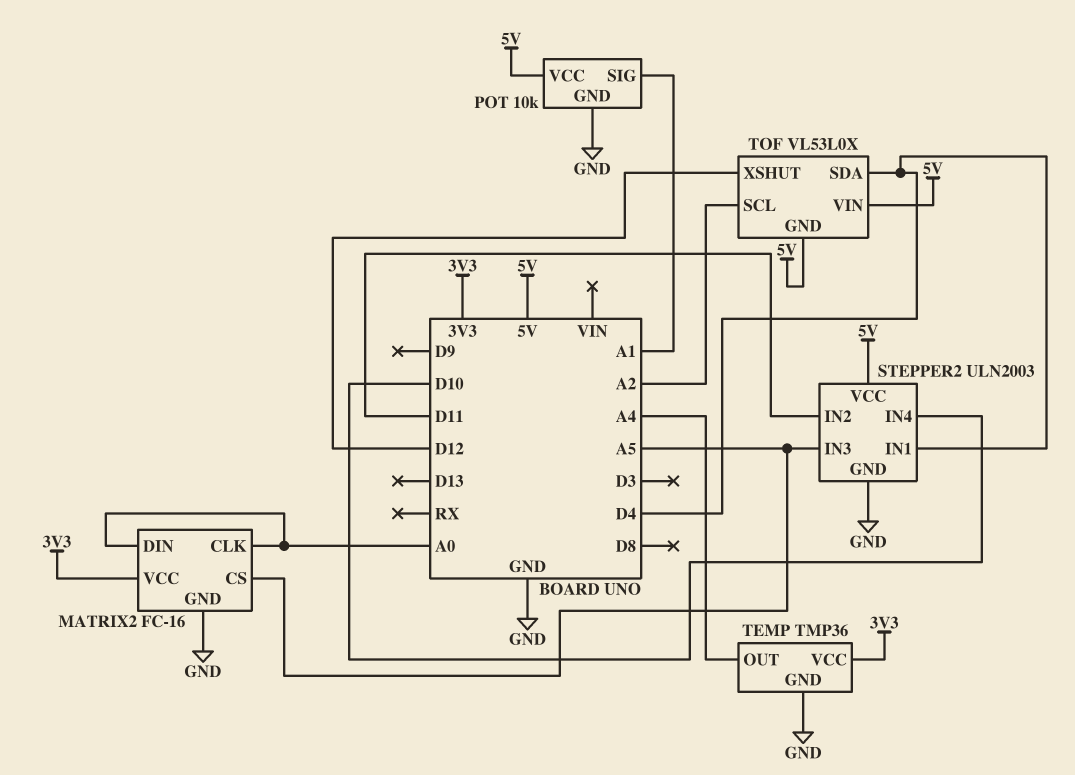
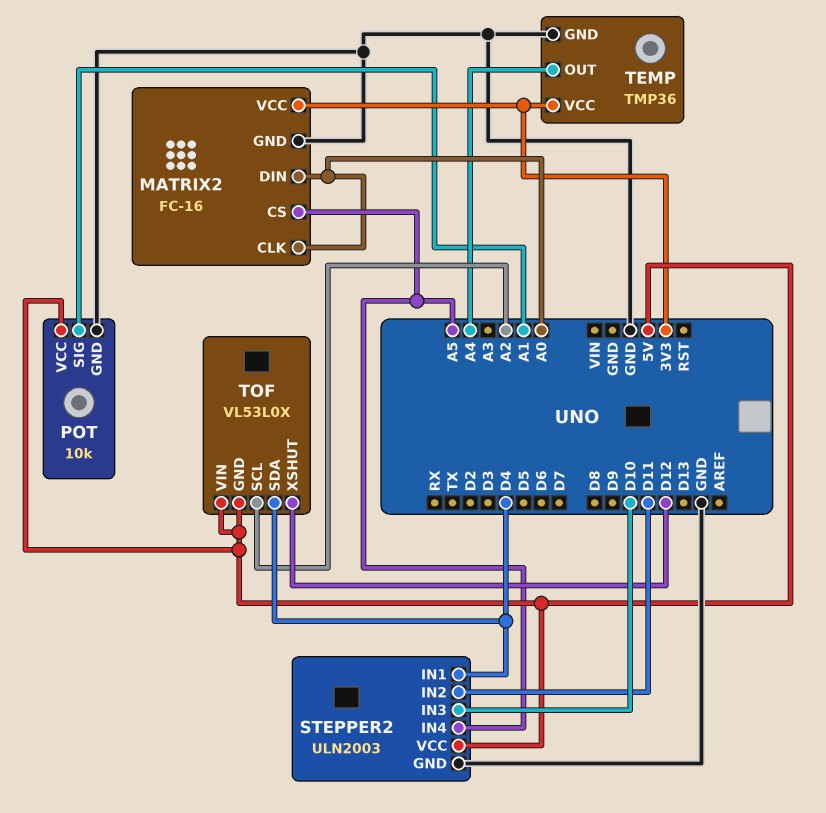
STEPPER2 pin IN3: A5 -> D10
STEPPER2 pin IN4: D10 -> A5

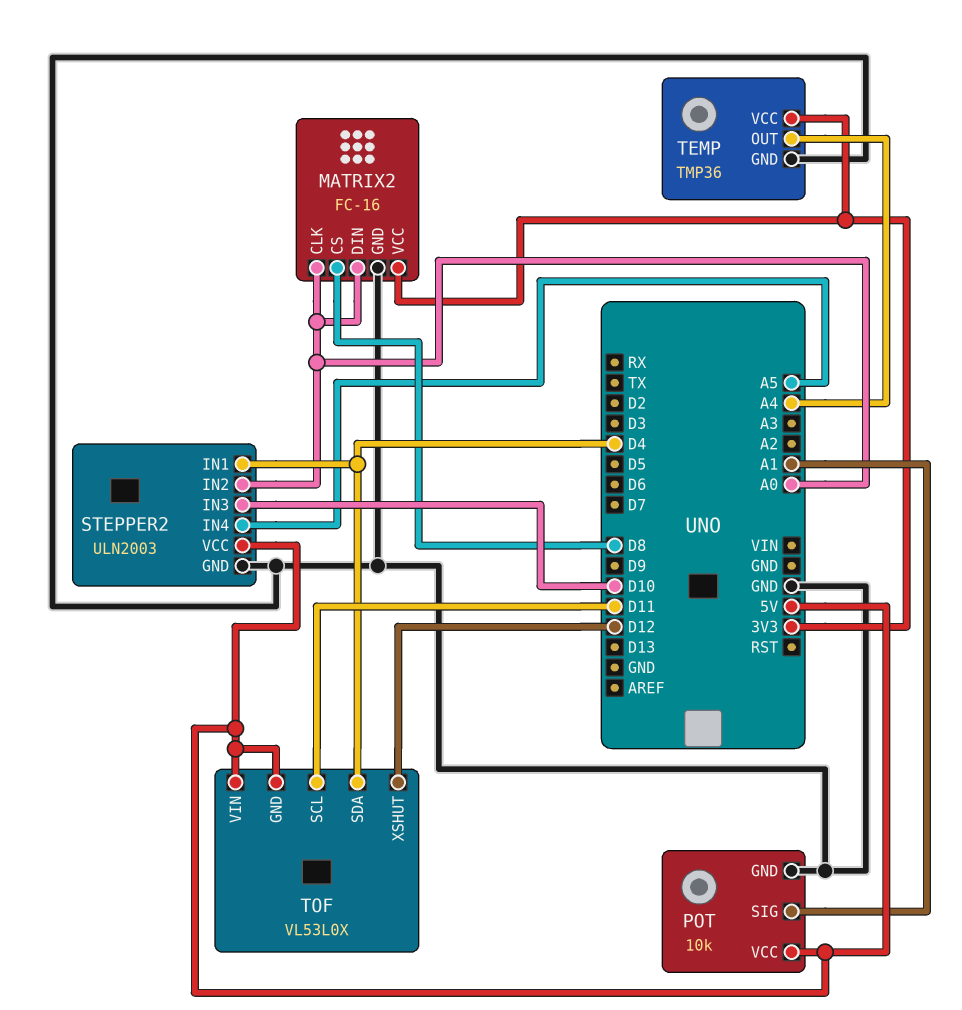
MATRIX2 pin CS: A5 -> D8
STEPPER2 pin IN2: D11 -> A0
TOF pin SCL: A2 -> D11

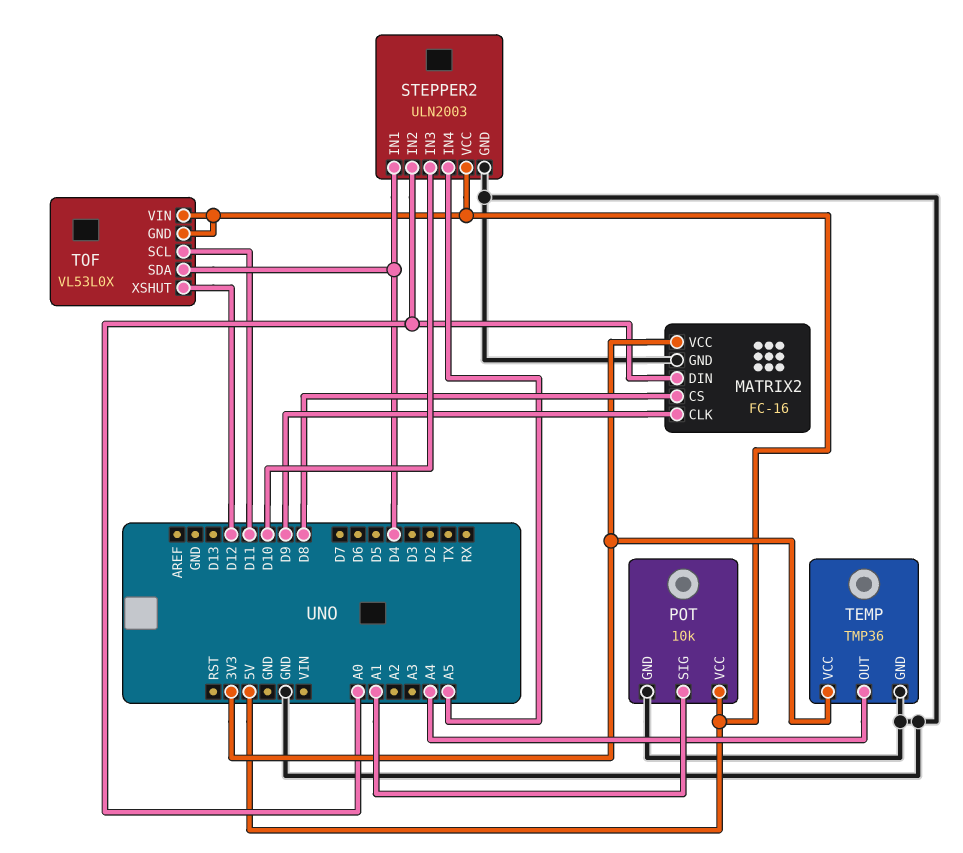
MATRIX2 pin CLK: A0 -> D9

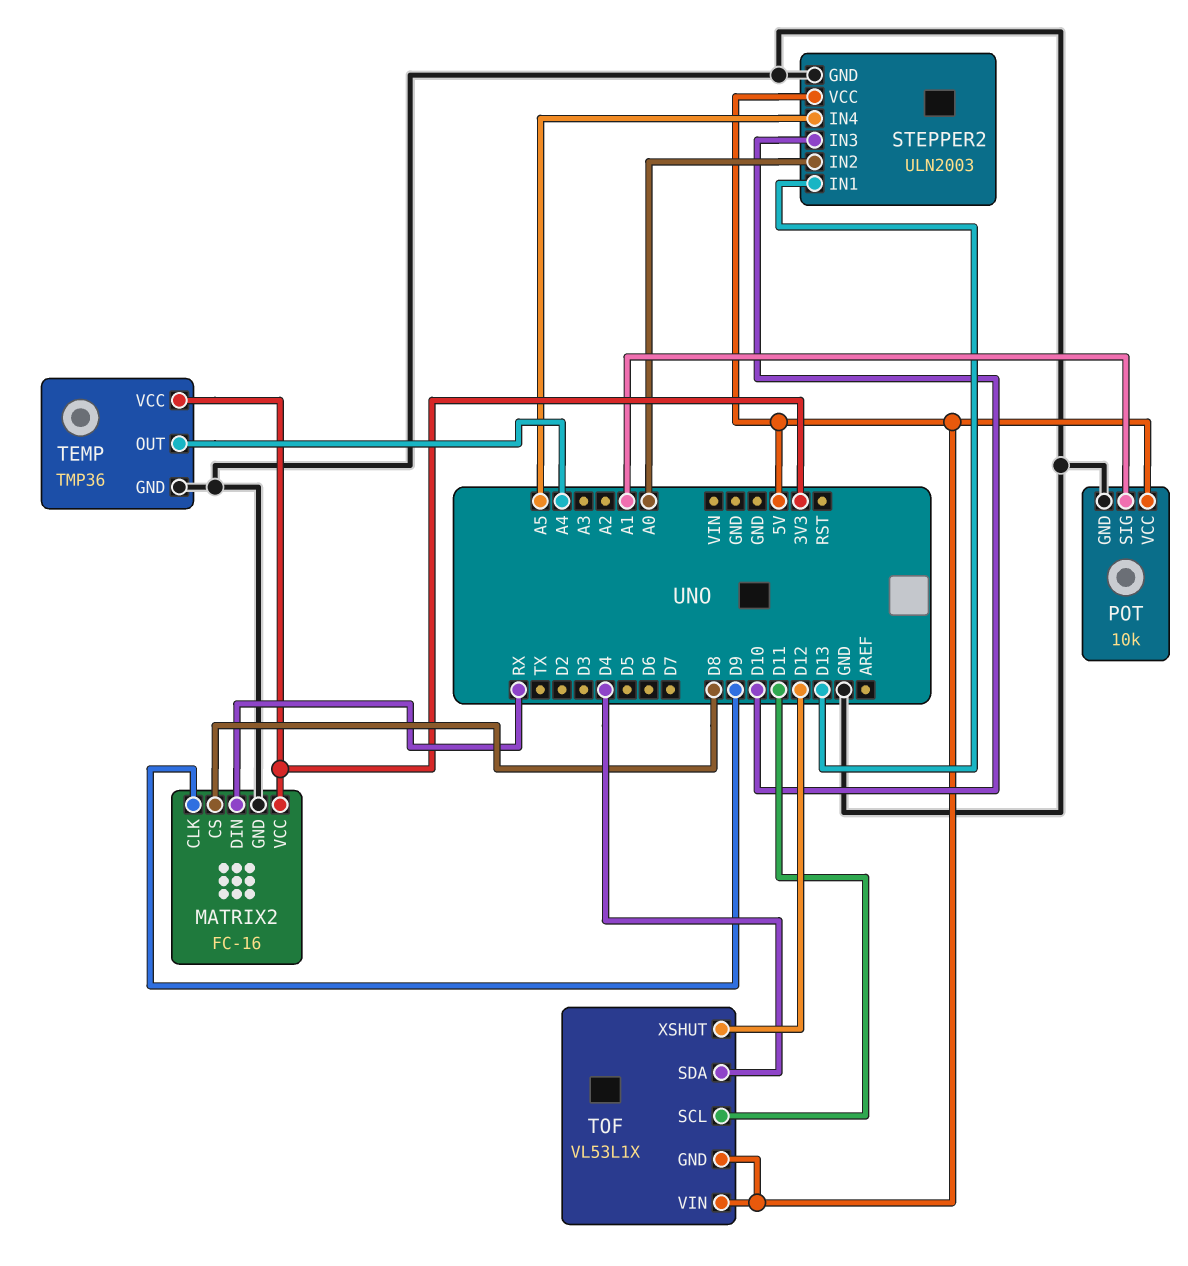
MATRIX2 pin DIN: A0 -> RX
STEPPER2 pin IN1: D4 -> D13
TOF: VL53L0X -> VL53L1X

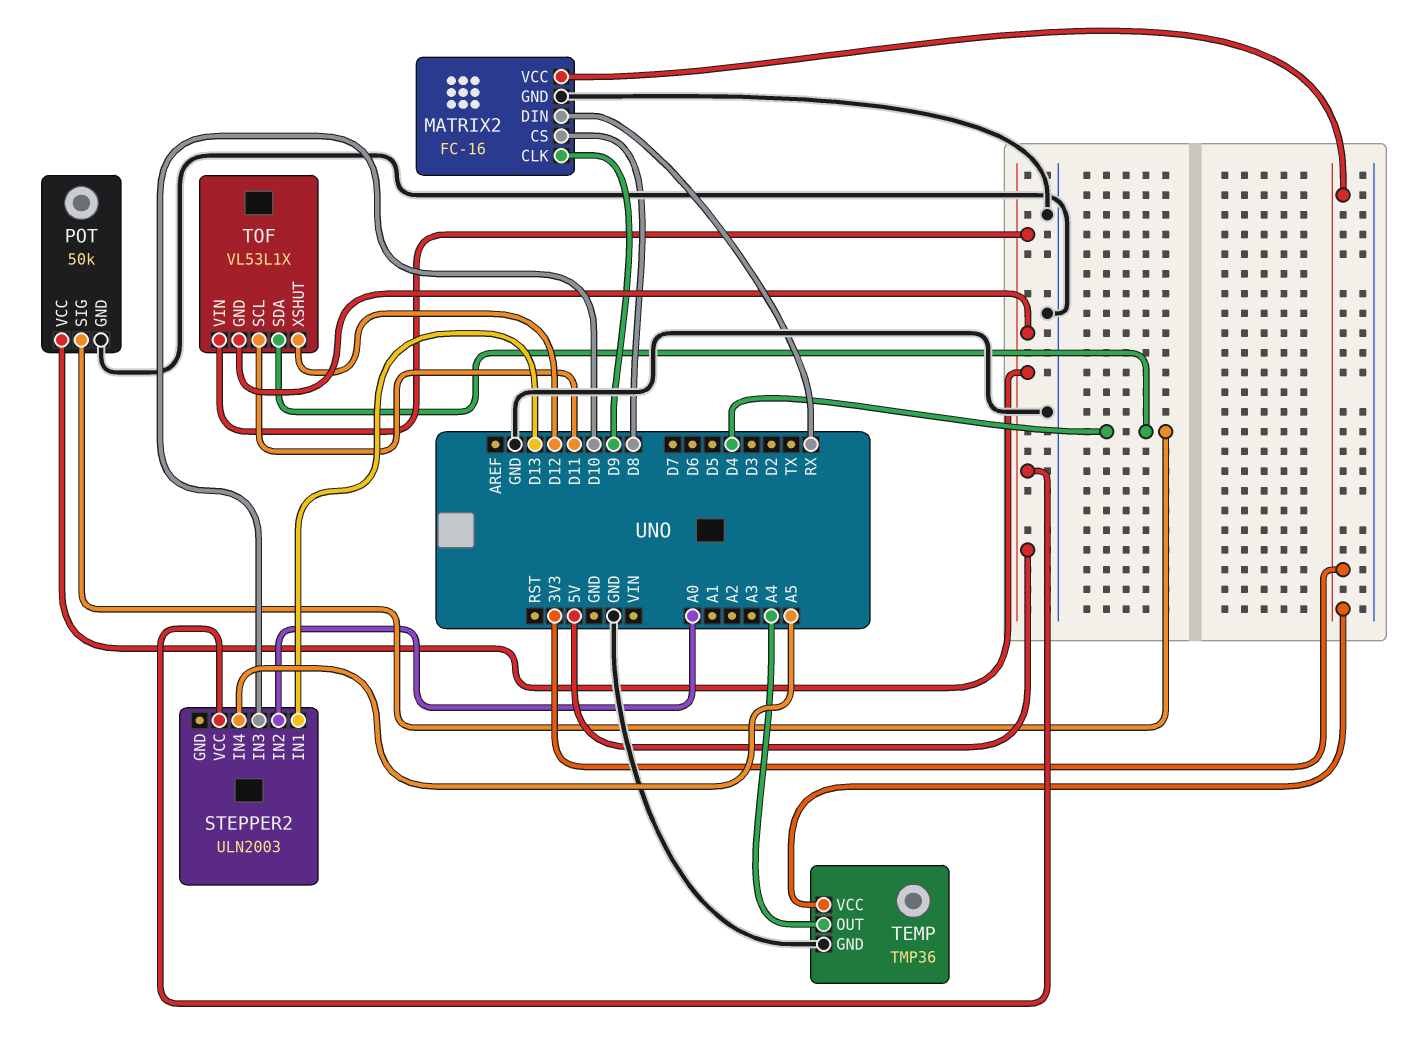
POT: 10k -> 50k
POT pin SIG: A1 -> D4
STEPPER2 pin GND: GND -> none

